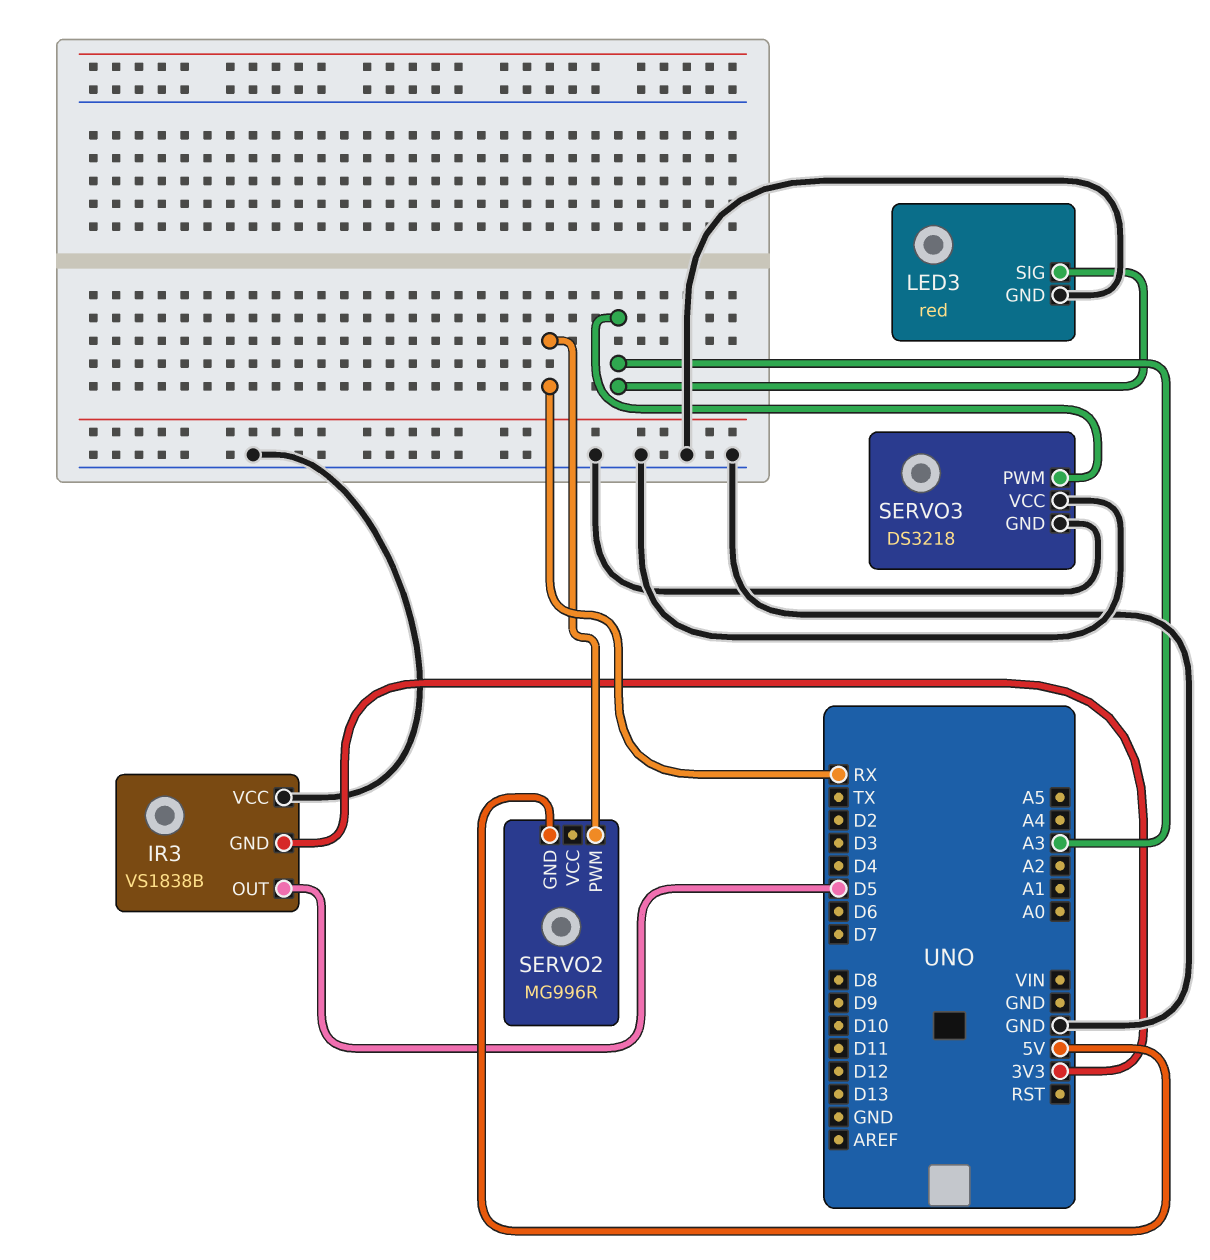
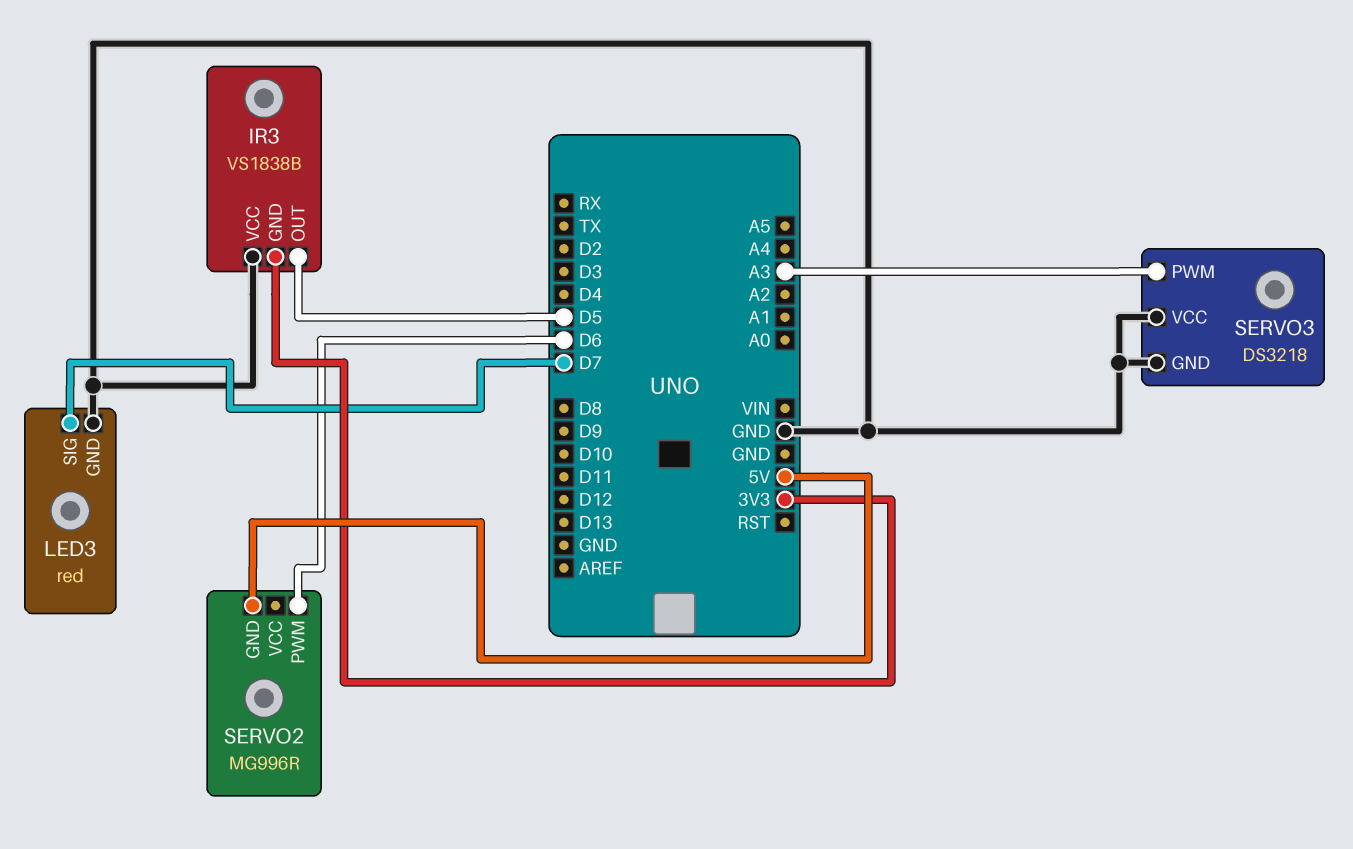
LED3 pin SIG: A3 -> D7
SERVO2 pin PWM: RX -> D6

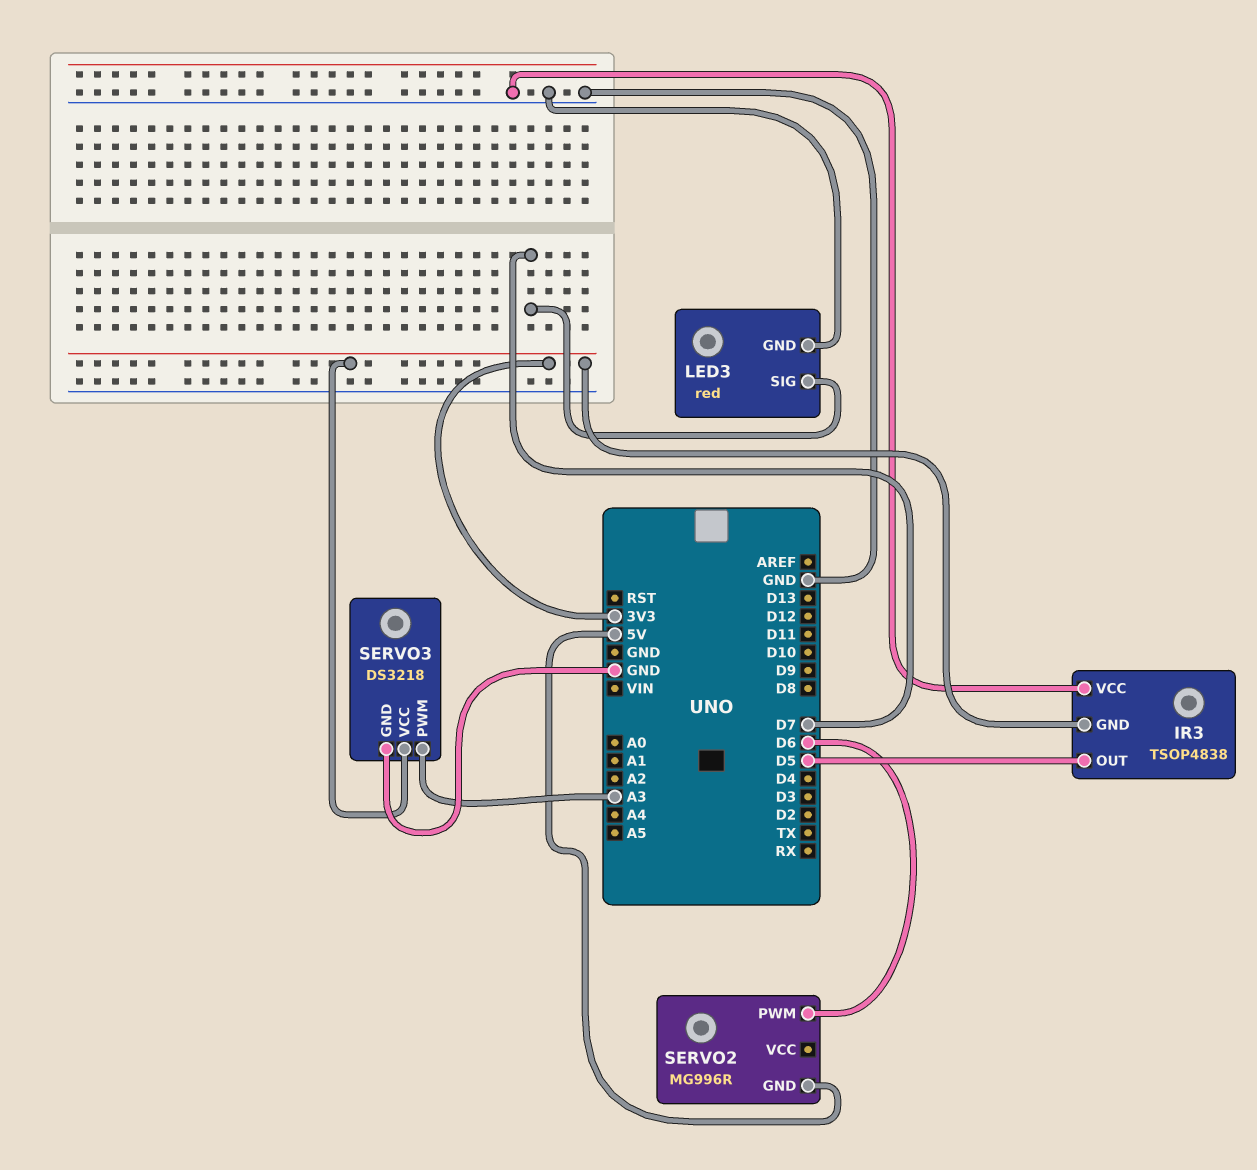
IR3: VS1838B -> TSOP4838
SERVO3 pin VCC: GND -> 3V3

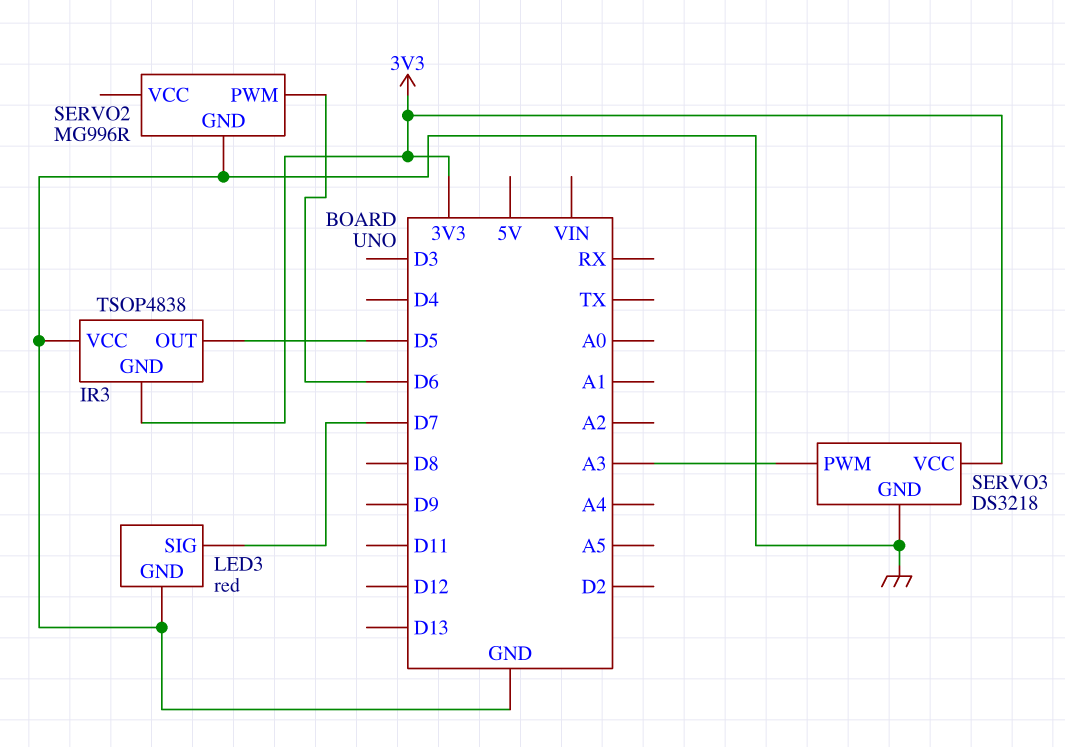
SERVO2 pin GND: 5V -> GND

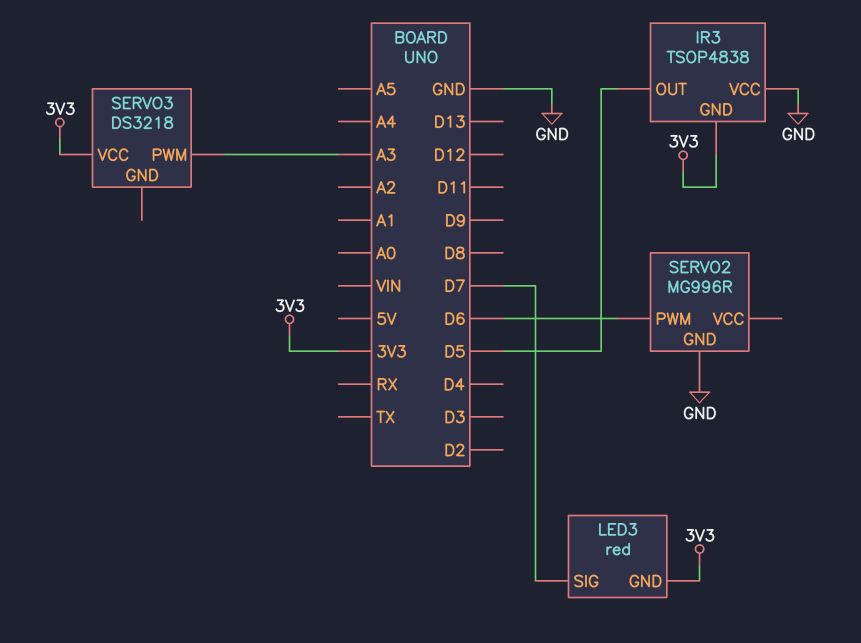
LED3 pin GND: GND -> 3V3
SERVO3 pin GND: GND -> none

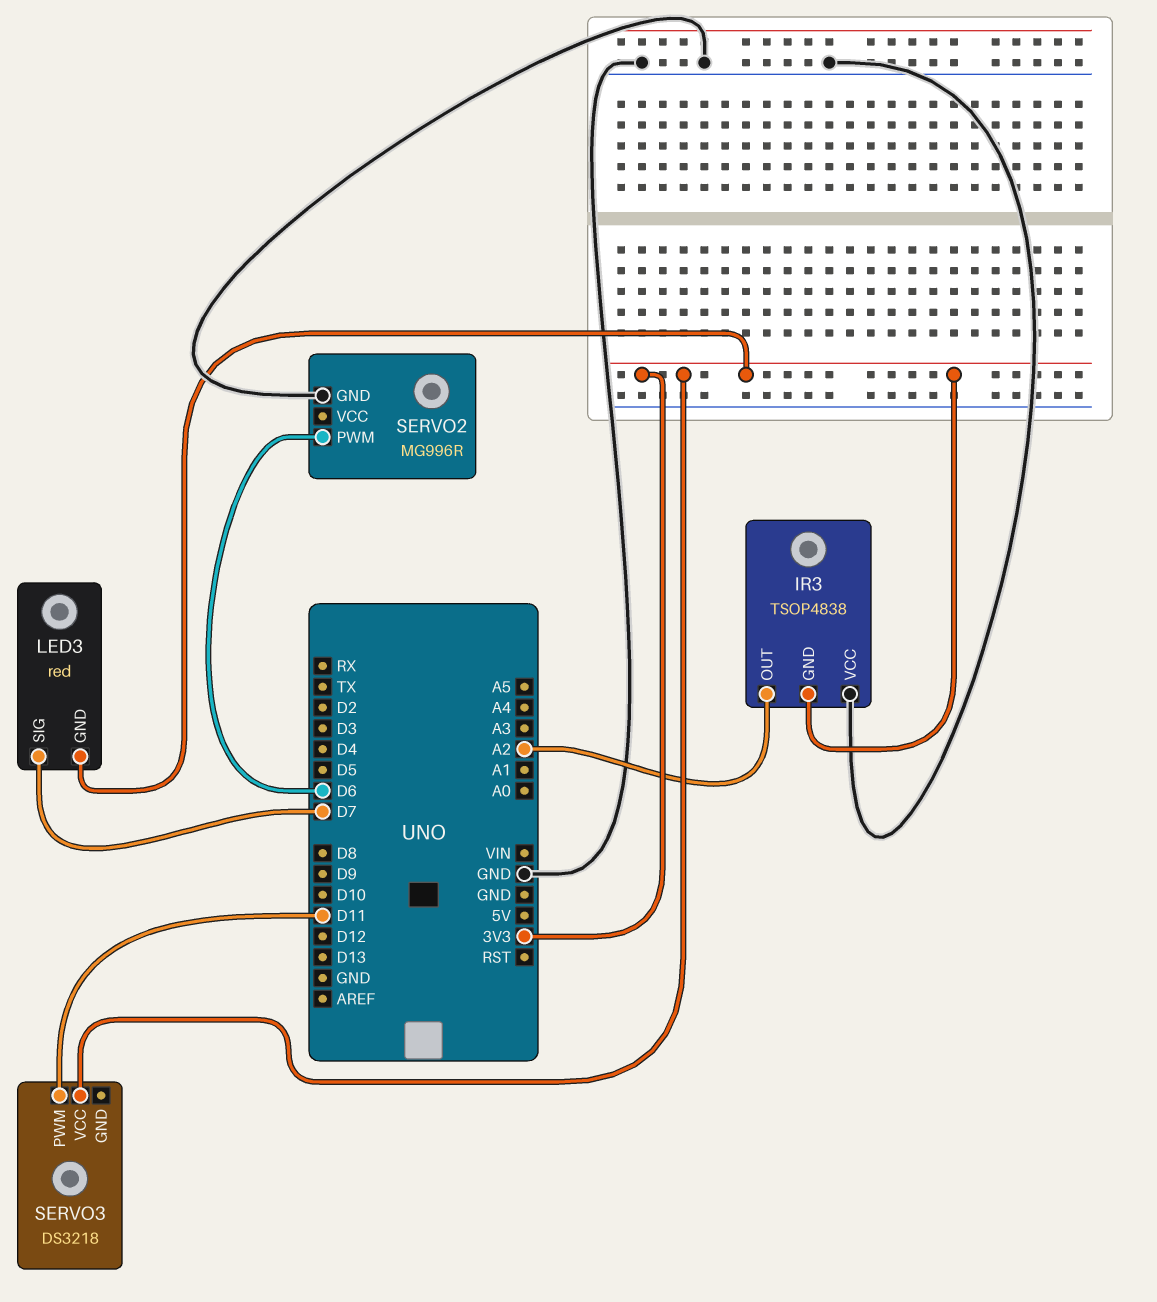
IR3 pin OUT: D5 -> A2
SERVO3 pin PWM: A3 -> D11

